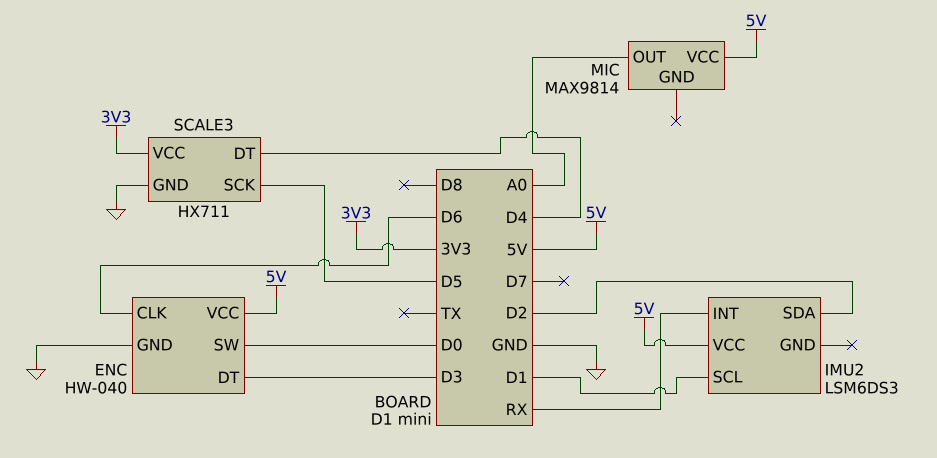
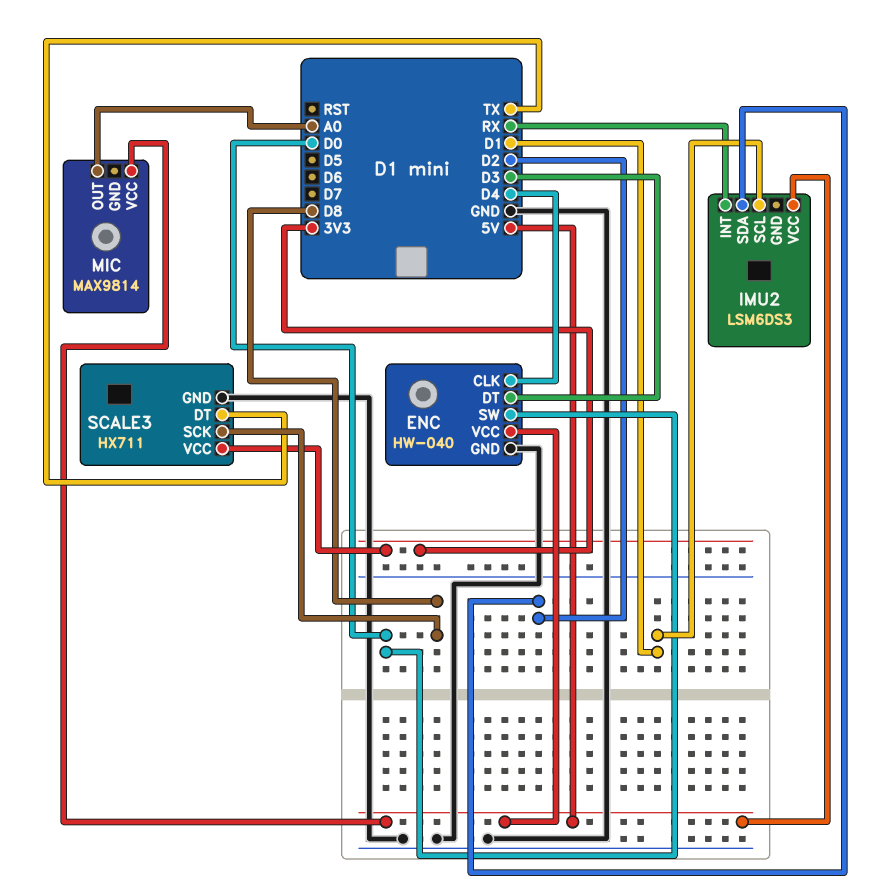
ENC pin CLK: D6 -> D4
SCALE3 pin DT: D4 -> TX
SCALE3 pin SCK: D5 -> D8

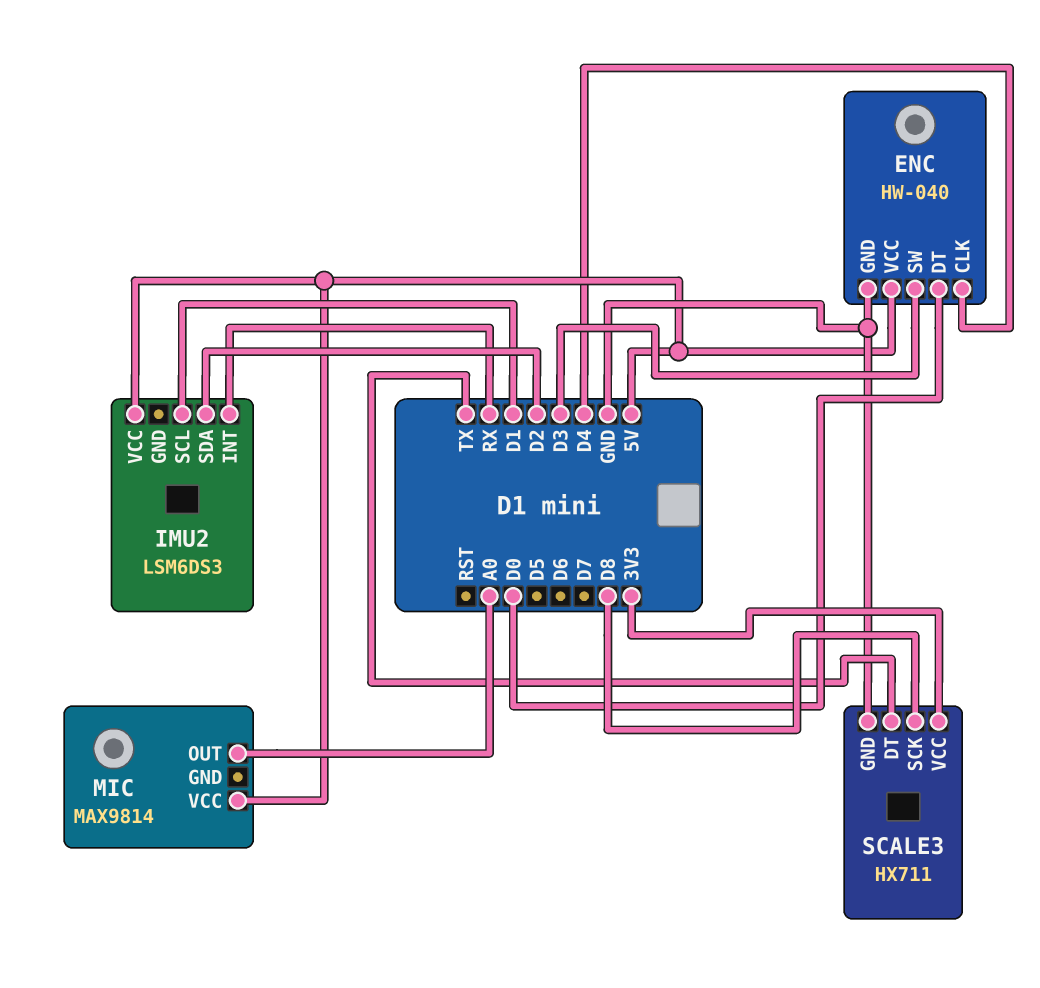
ENC pin DT: D3 -> D0
ENC pin SW: D0 -> D3

